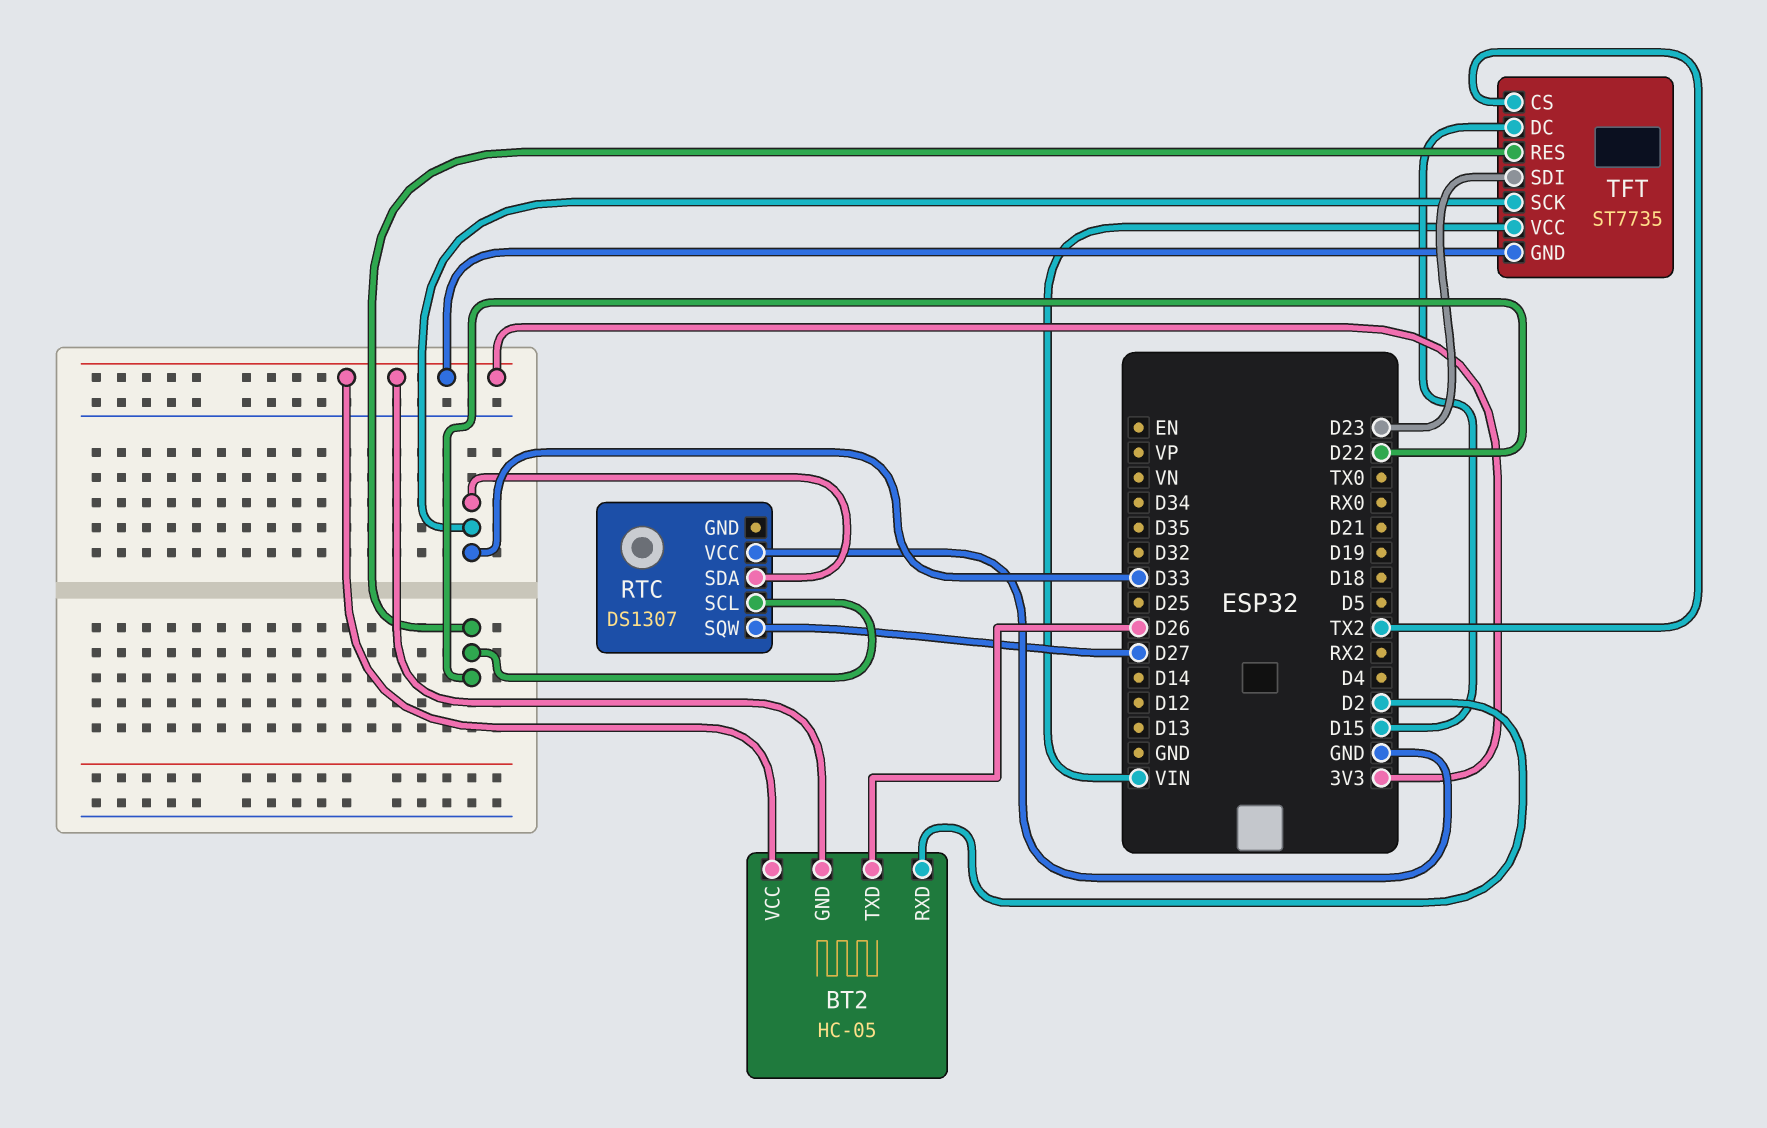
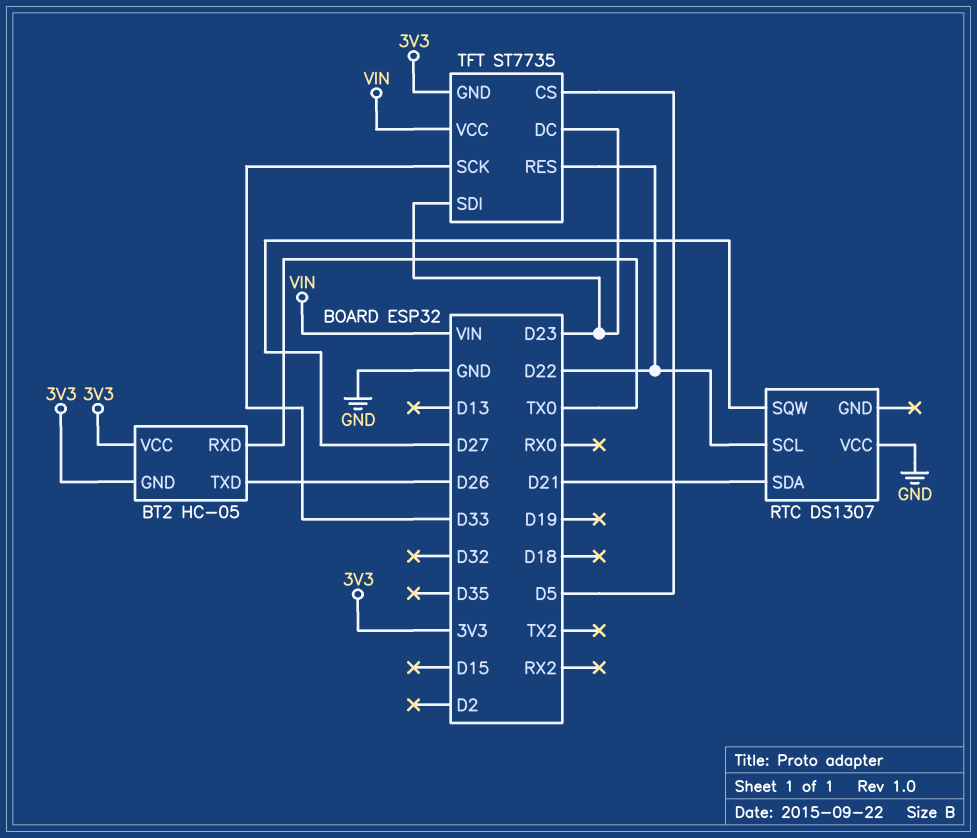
BT2 pin RXD: D2 -> TX0
RTC pin SDA: D33 -> D21
TFT pin CS: TX2 -> D5
TFT pin DC: D15 -> D23

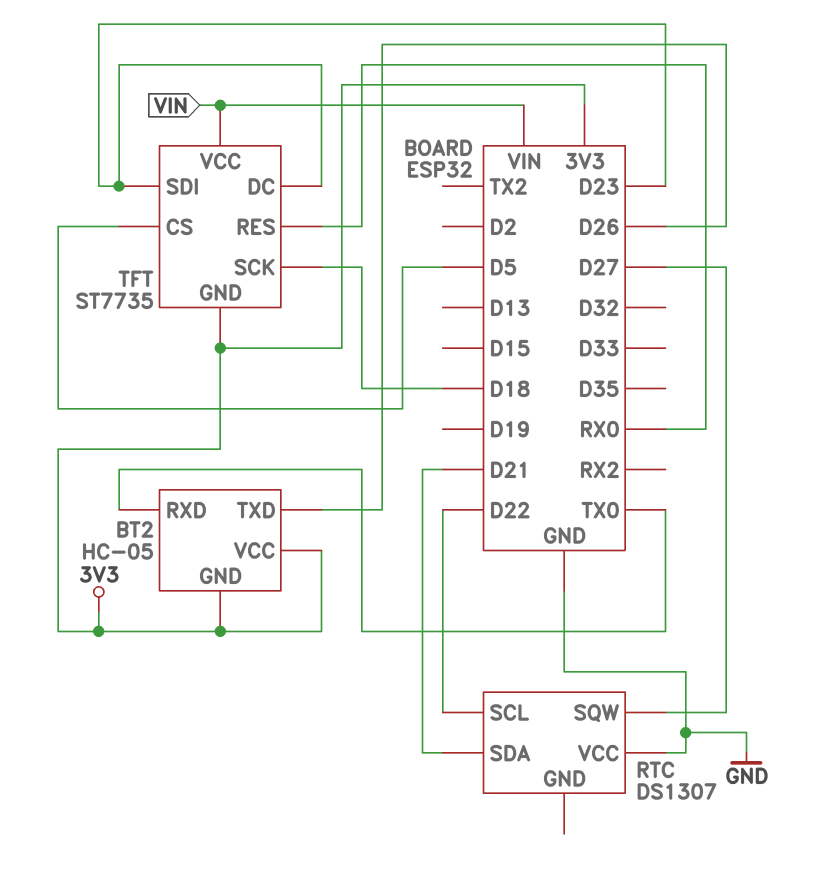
TFT pin RES: D22 -> RX0
TFT pin SCK: D33 -> D18

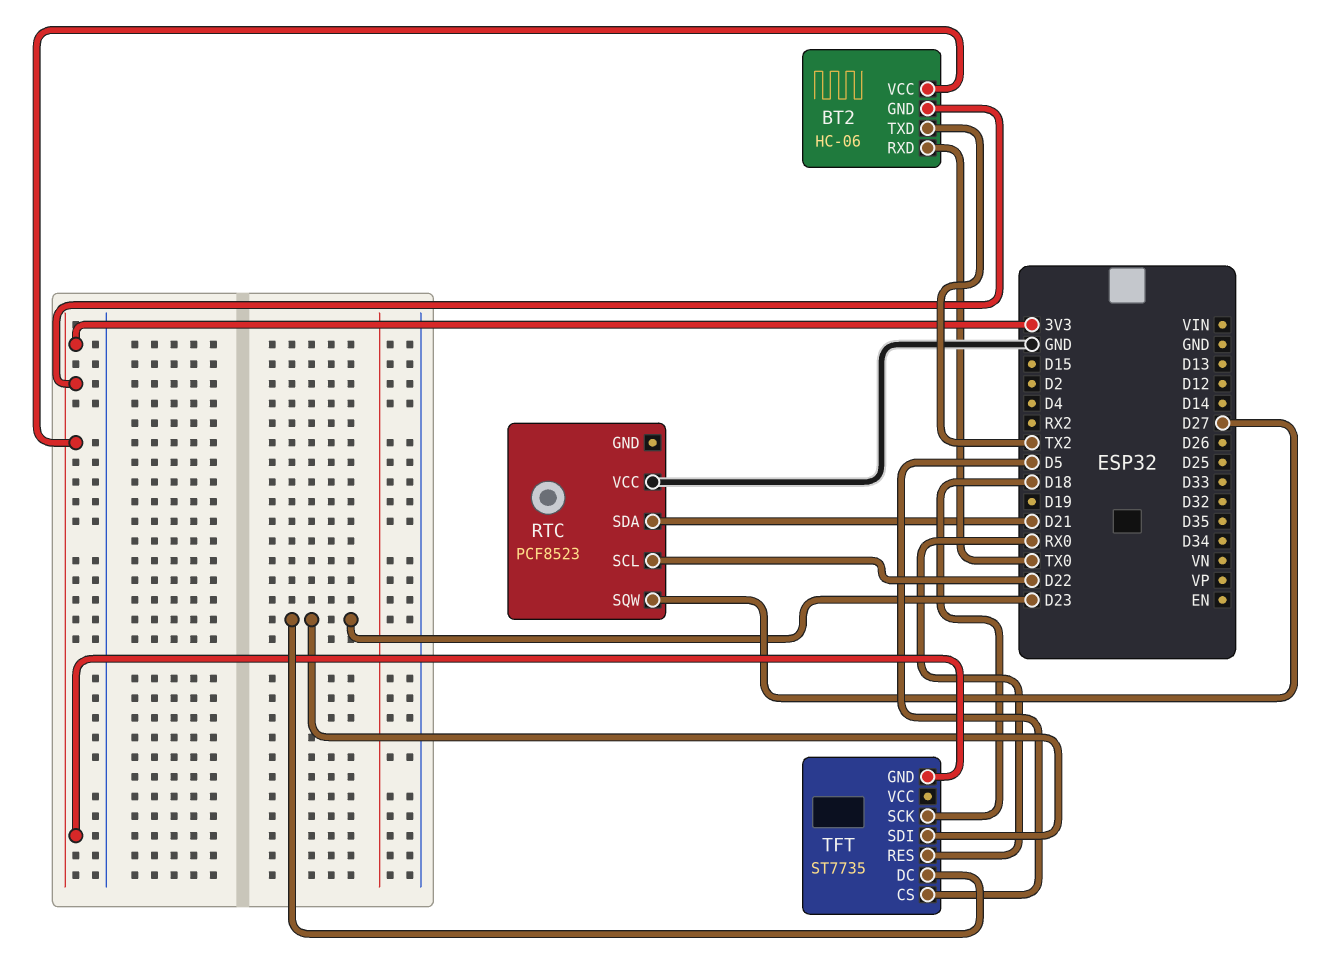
BT2: HC-05 -> HC-06
BT2 pin TXD: D26 -> TX2
RTC: DS1307 -> PCF8523
TFT pin VCC: VIN -> none

